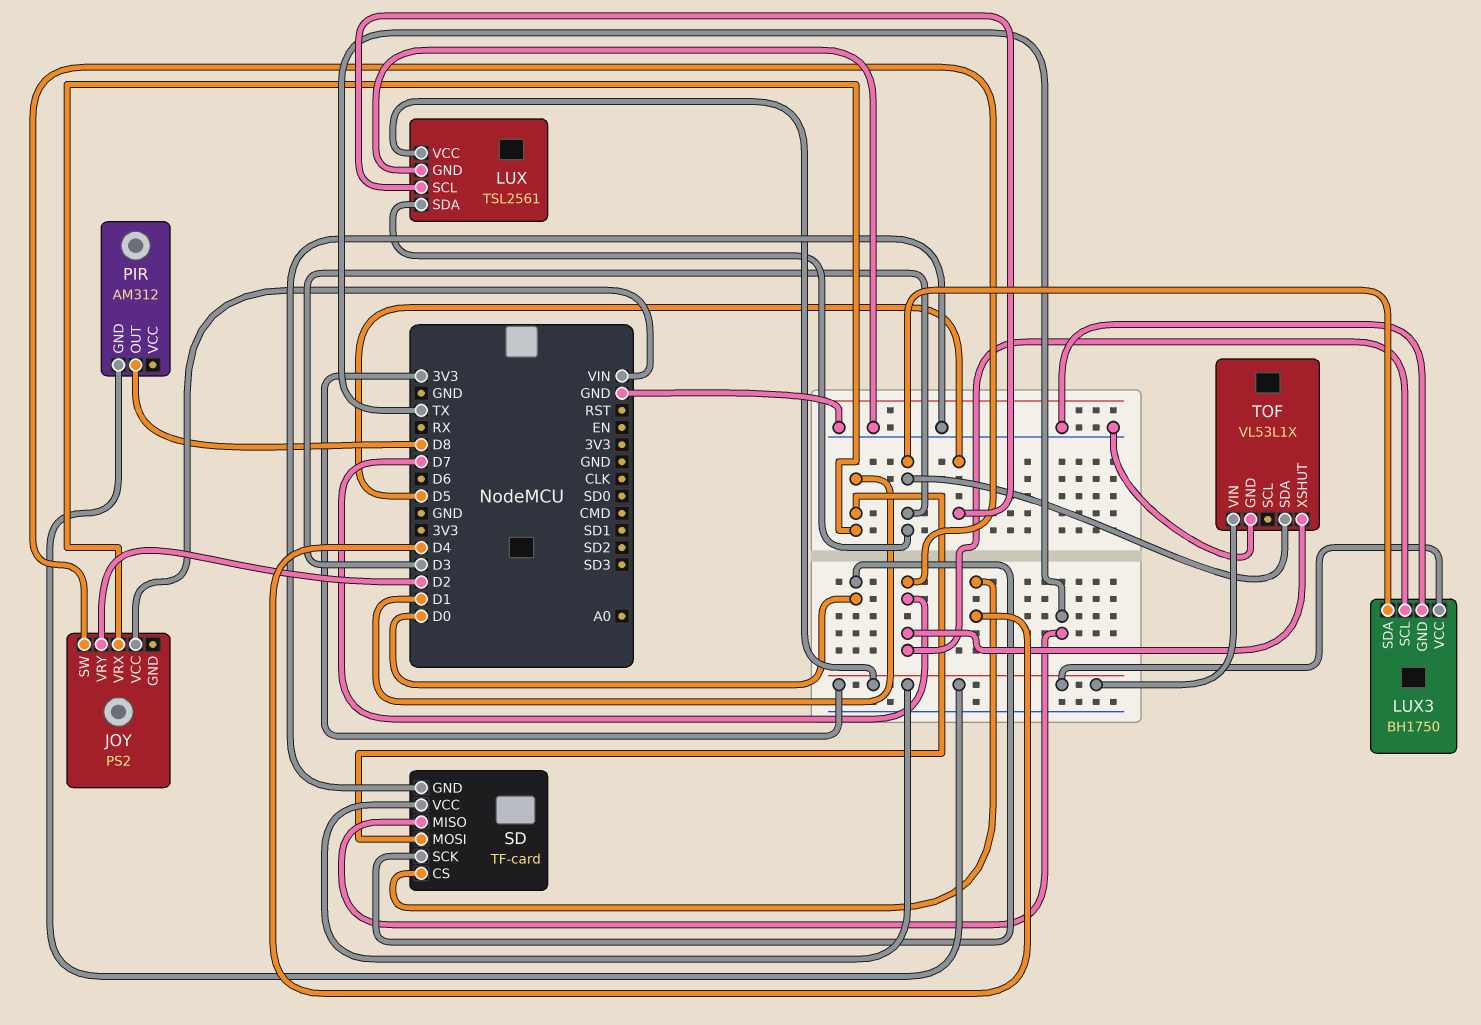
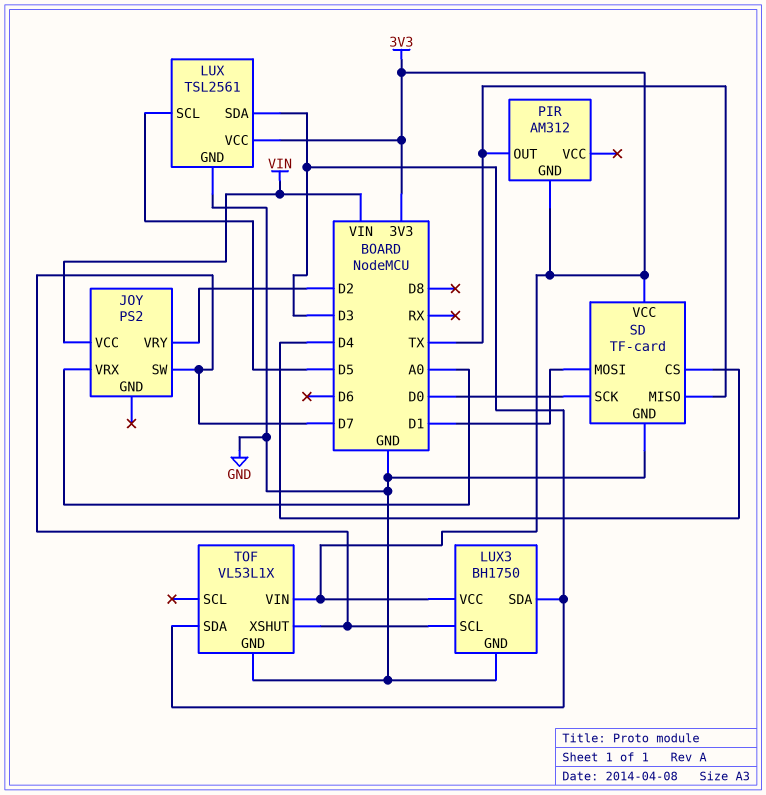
JOY pin VRX: D1 -> A0
PIR pin OUT: D8 -> TX

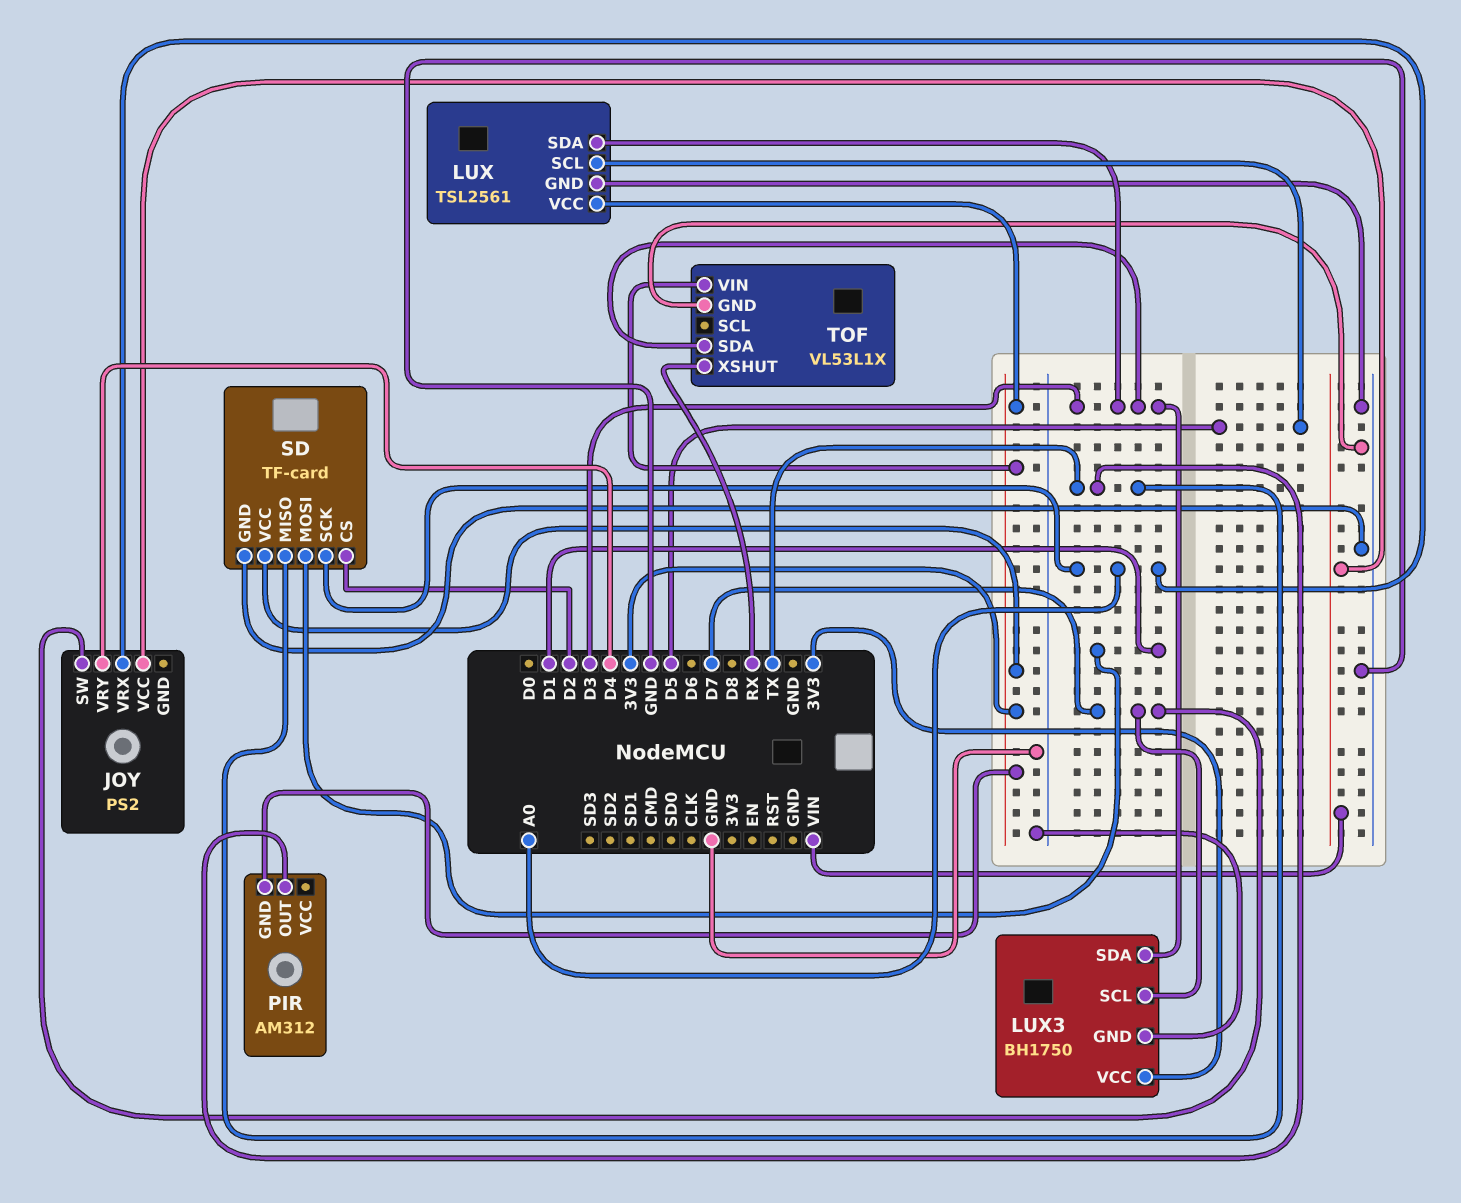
JOY pin VRY: D2 -> D4
SD pin CS: D4 -> D2
SD pin SCK: D0 -> A0
TOF pin XSHUT: D7 -> RX

